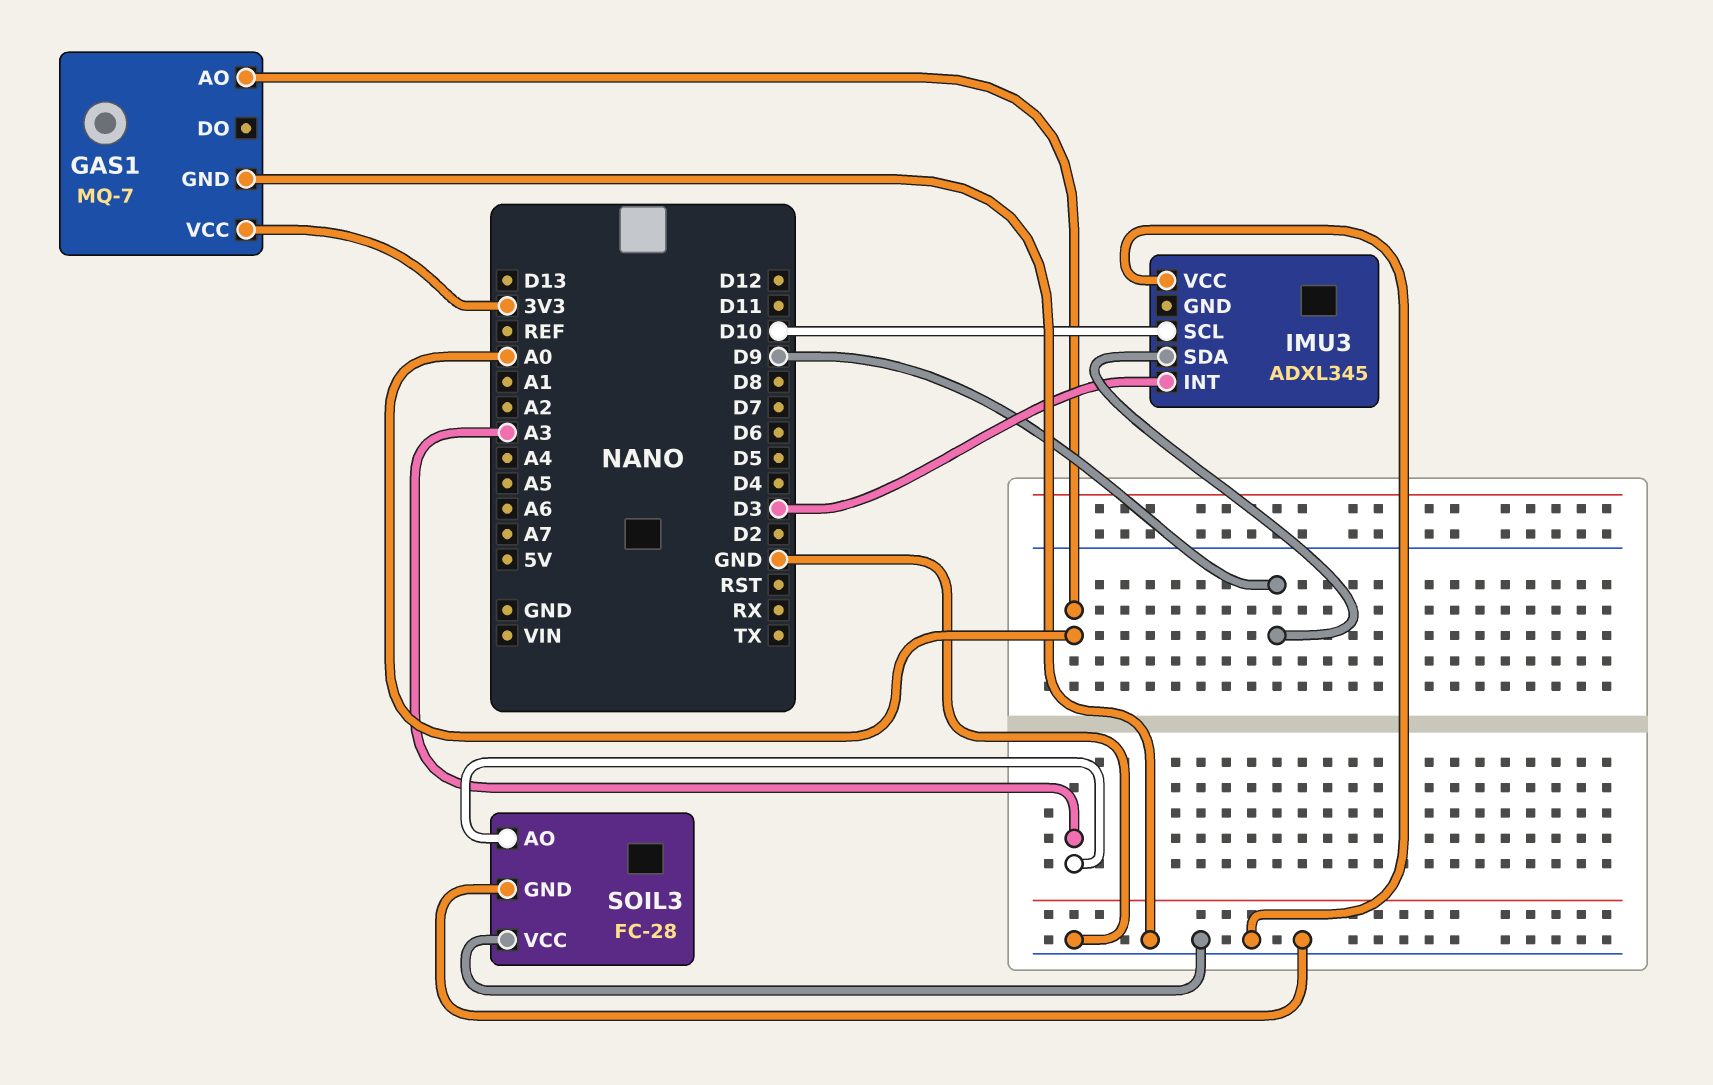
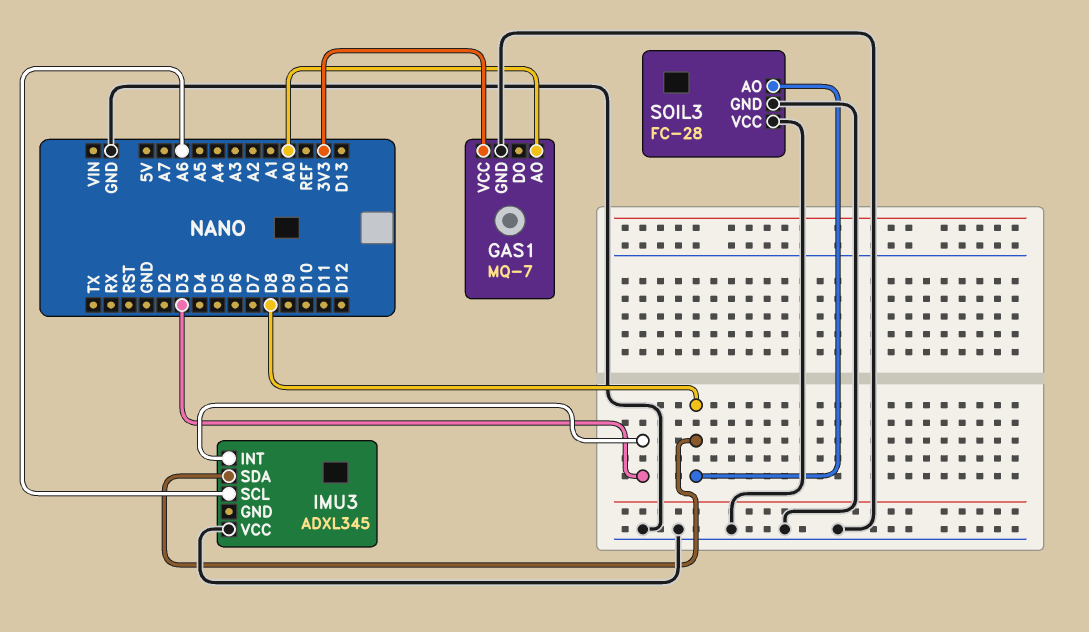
IMU3 pin SCL: D10 -> A6
IMU3 pin SDA: D9 -> D8
SOIL3 pin AO: A3 -> D8

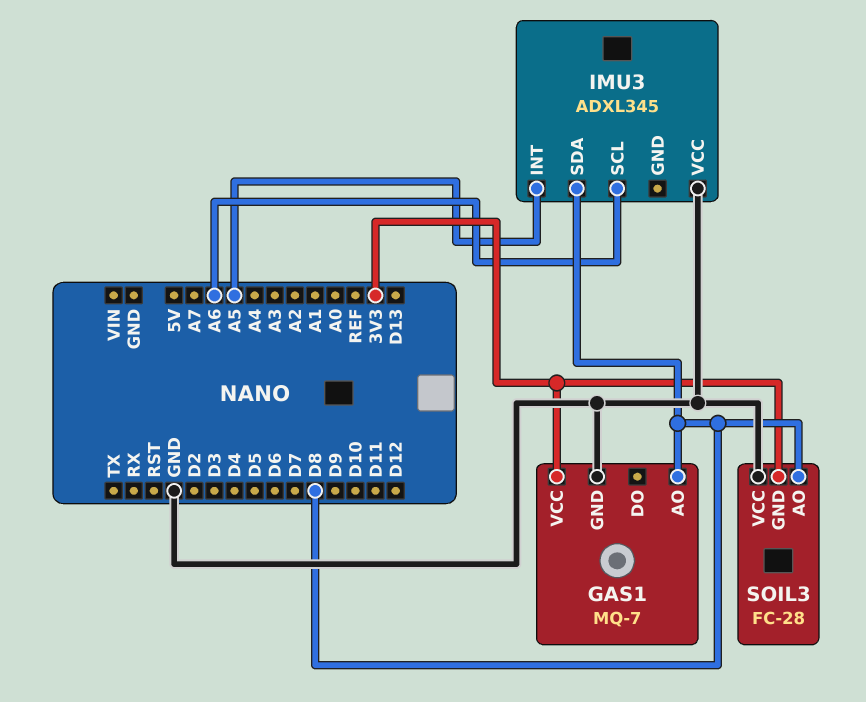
GAS1 pin AO: A0 -> D8
IMU3 pin INT: D3 -> A5
SOIL3 pin GND: GND -> 3V3

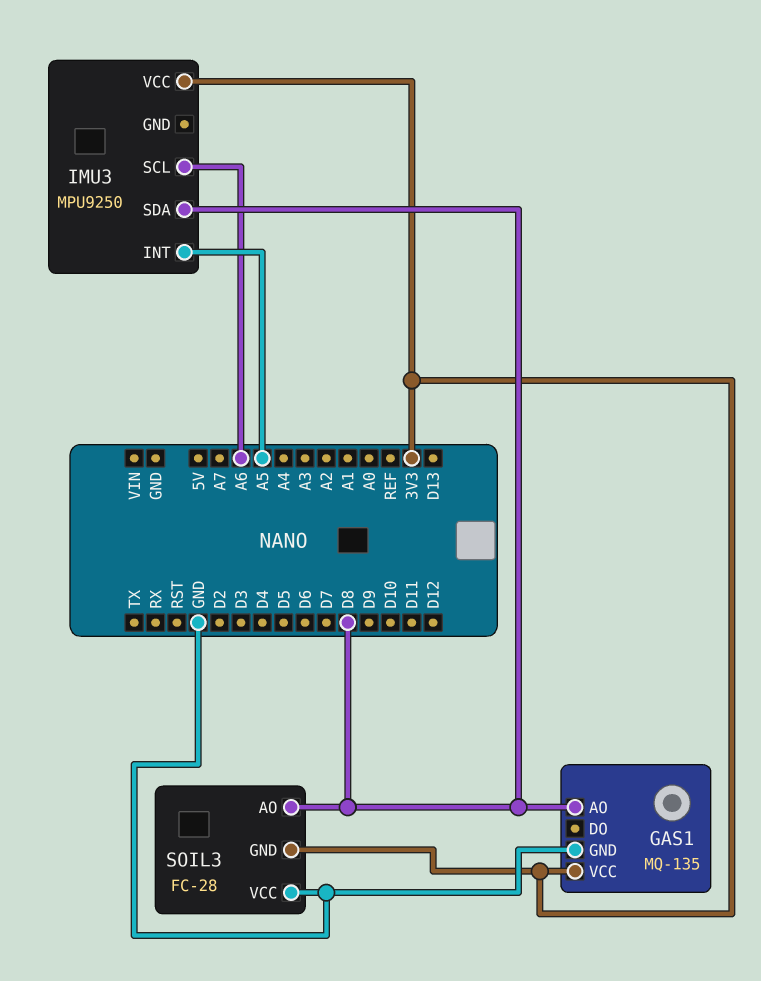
GAS1: MQ-7 -> MQ-135
IMU3: ADXL345 -> MPU9250
IMU3 pin VCC: GND -> 3V3

